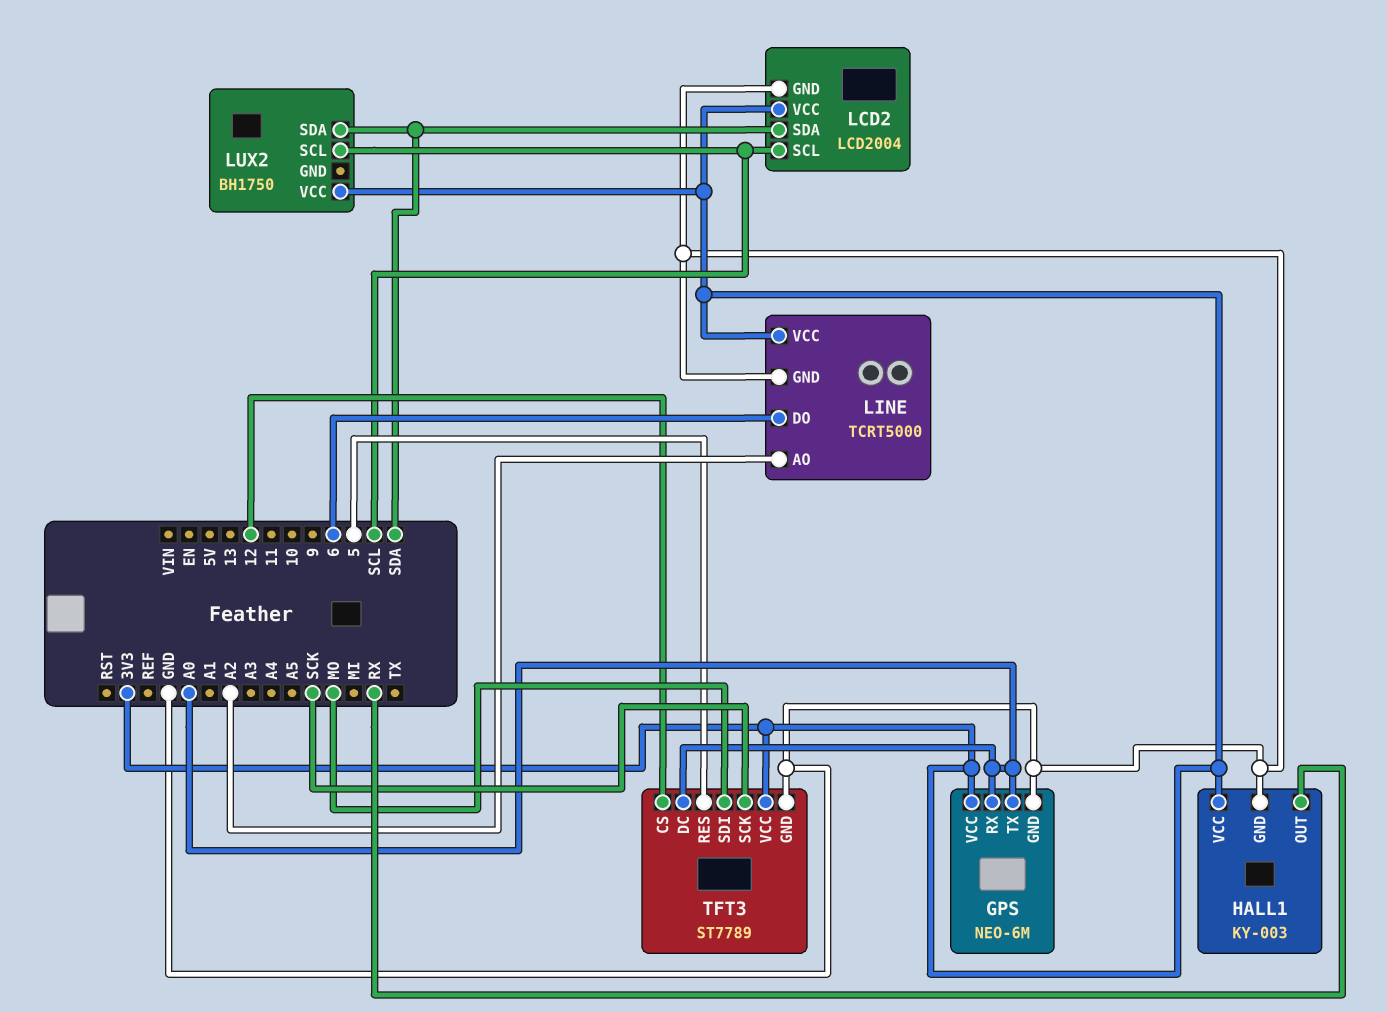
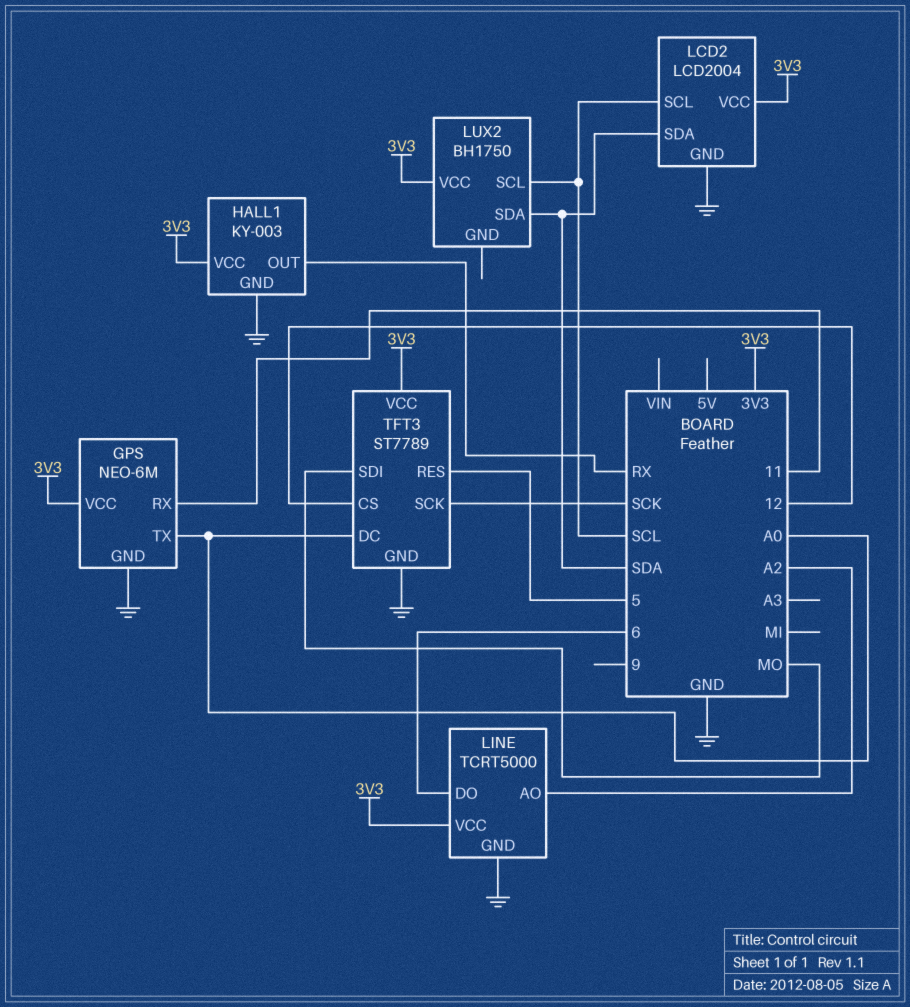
GPS pin RX: A0 -> 11

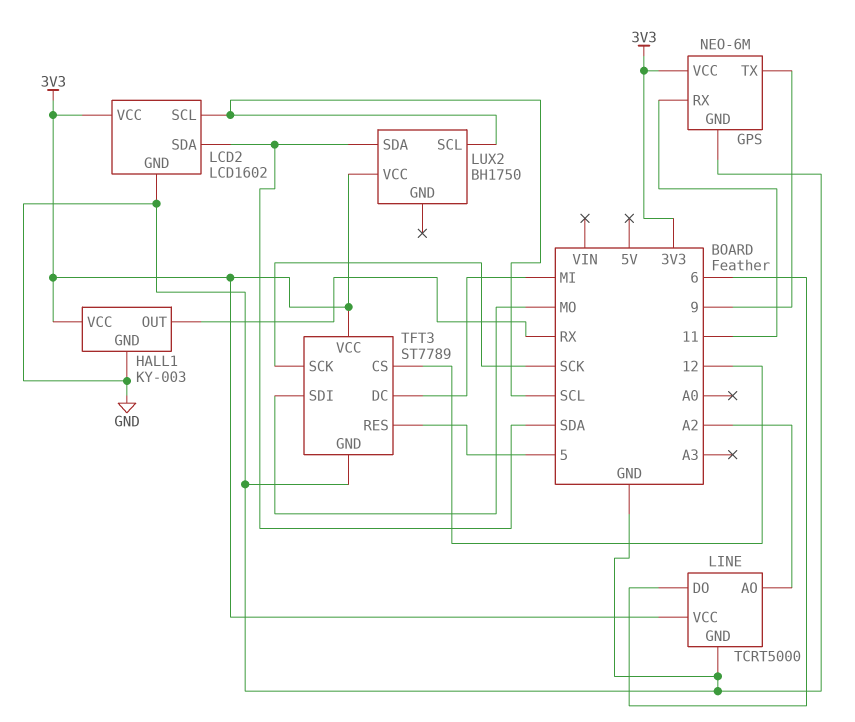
GPS pin TX: A0 -> 9
LCD2: LCD2004 -> LCD1602
TFT3 pin DC: A0 -> MI

